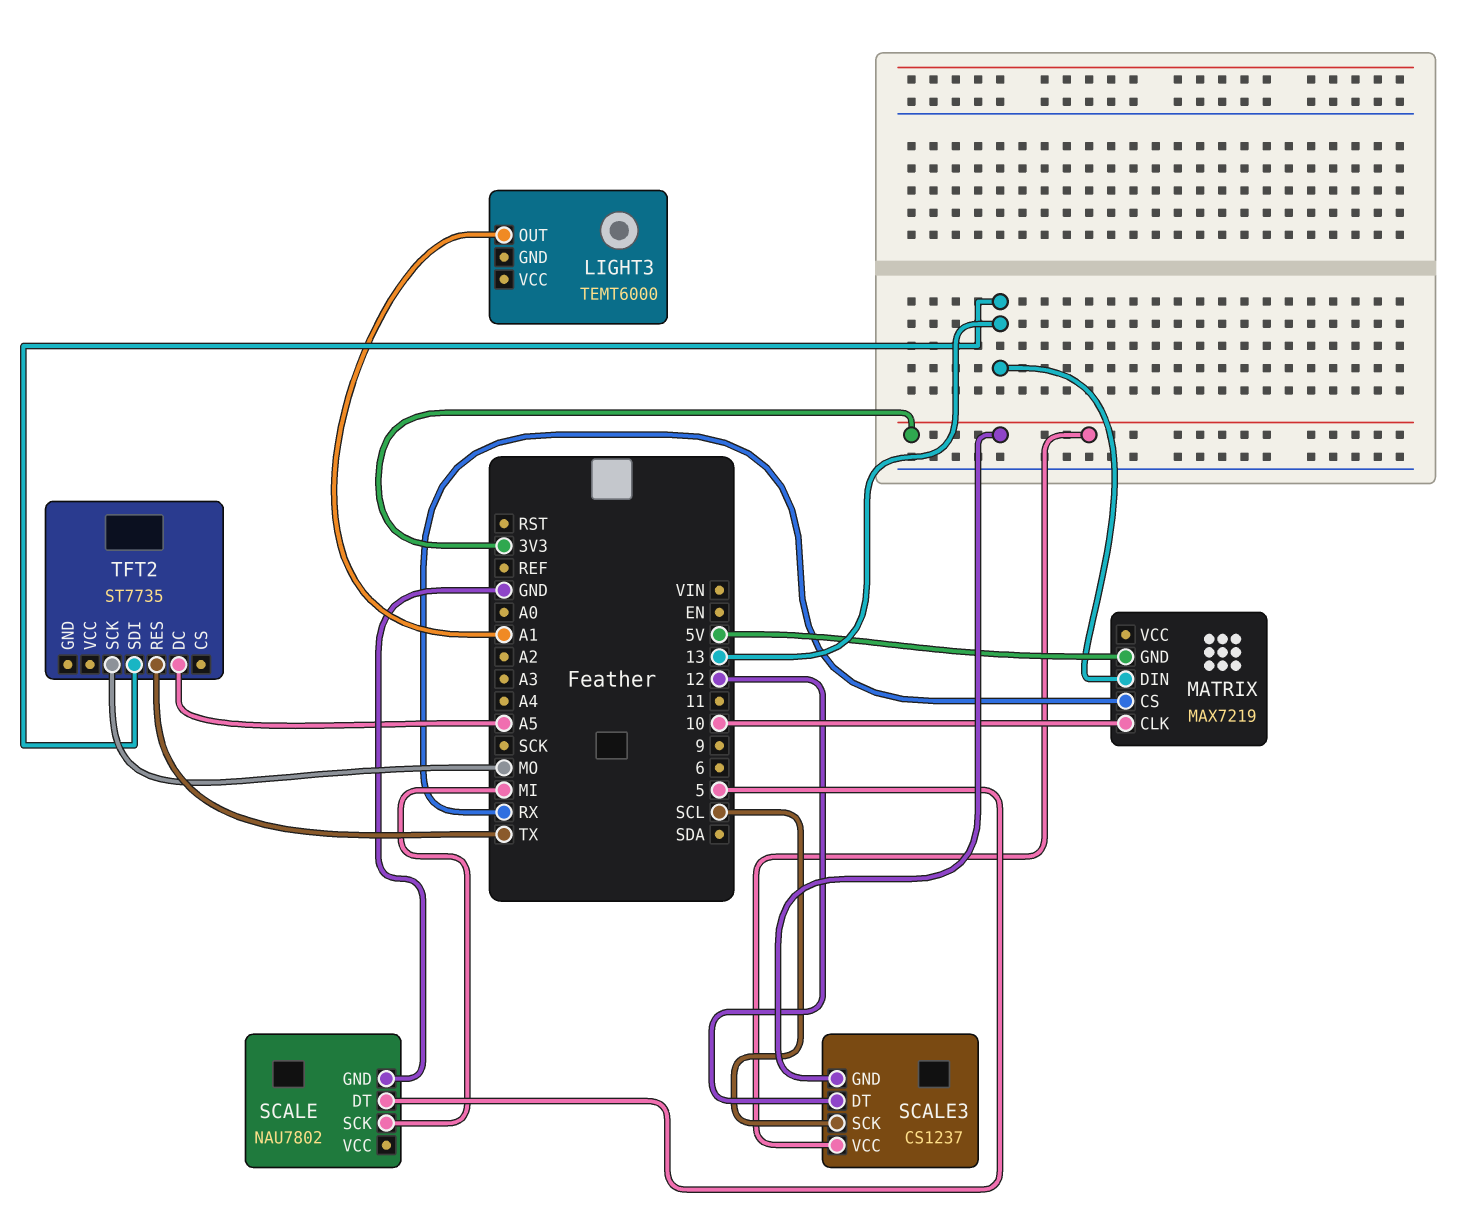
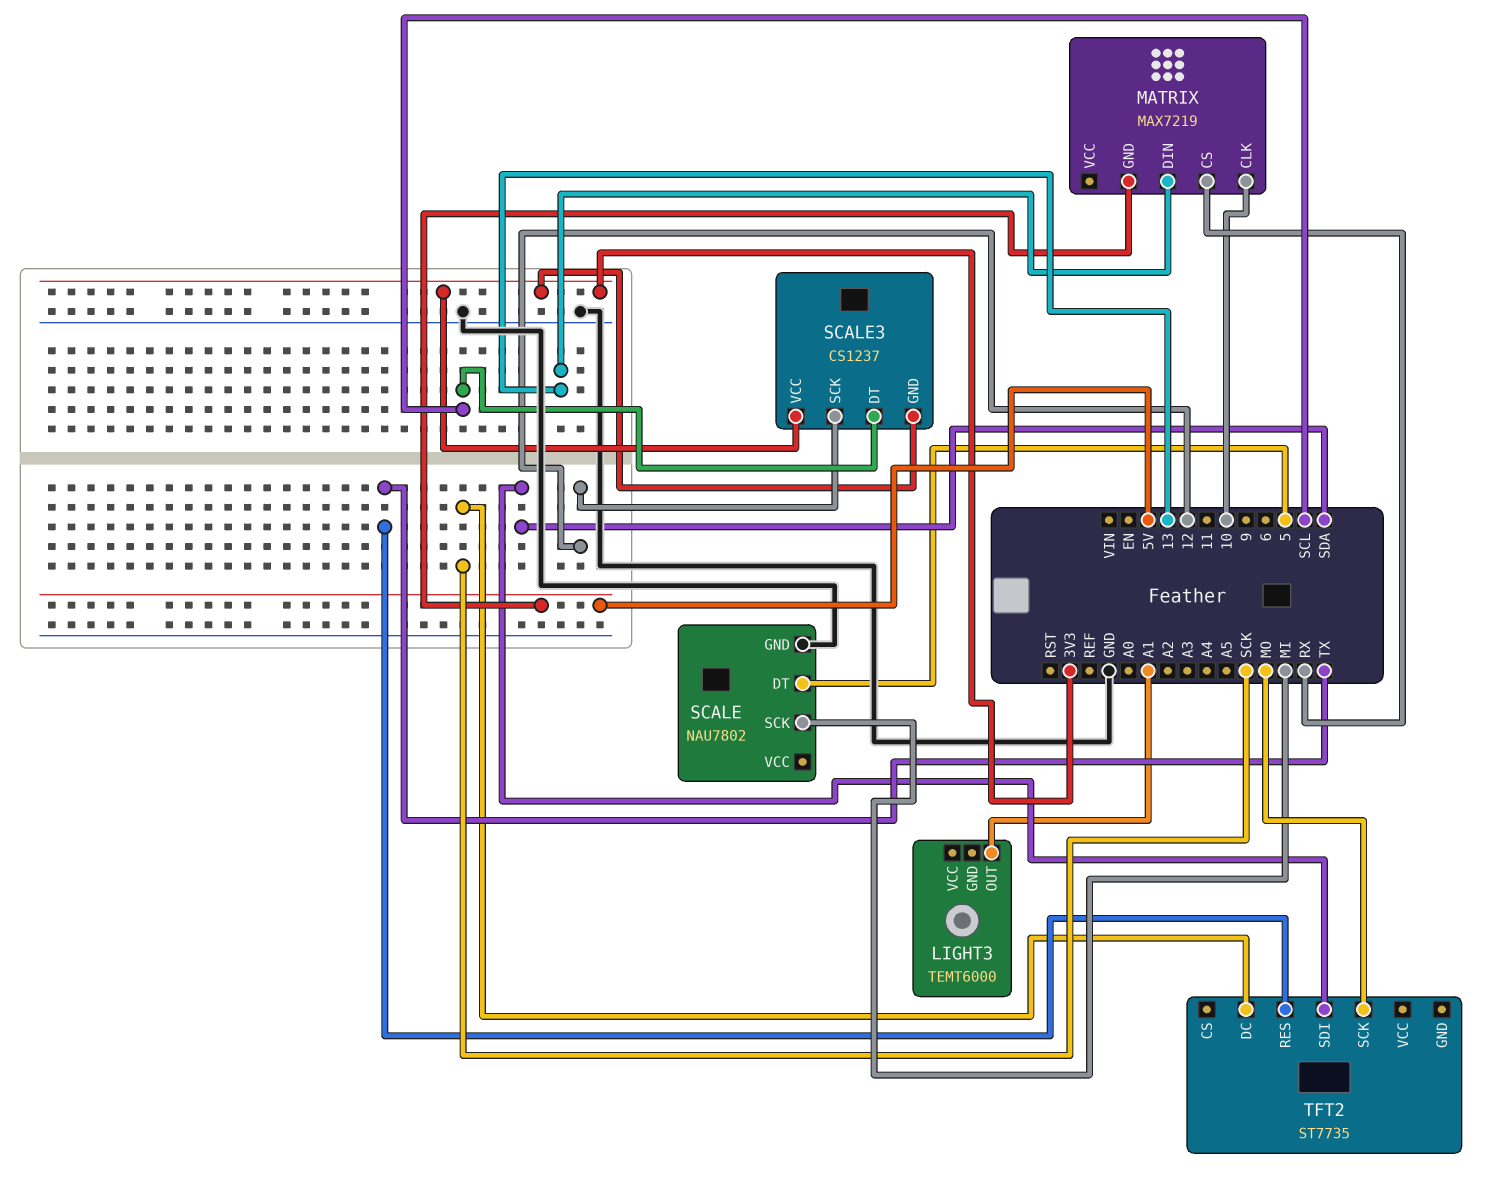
SCALE3 pin DT: 12 -> SCL
SCALE3 pin SCK: SCL -> 12
TFT2 pin DC: A5 -> SCK
TFT2 pin SDI: 13 -> SDA

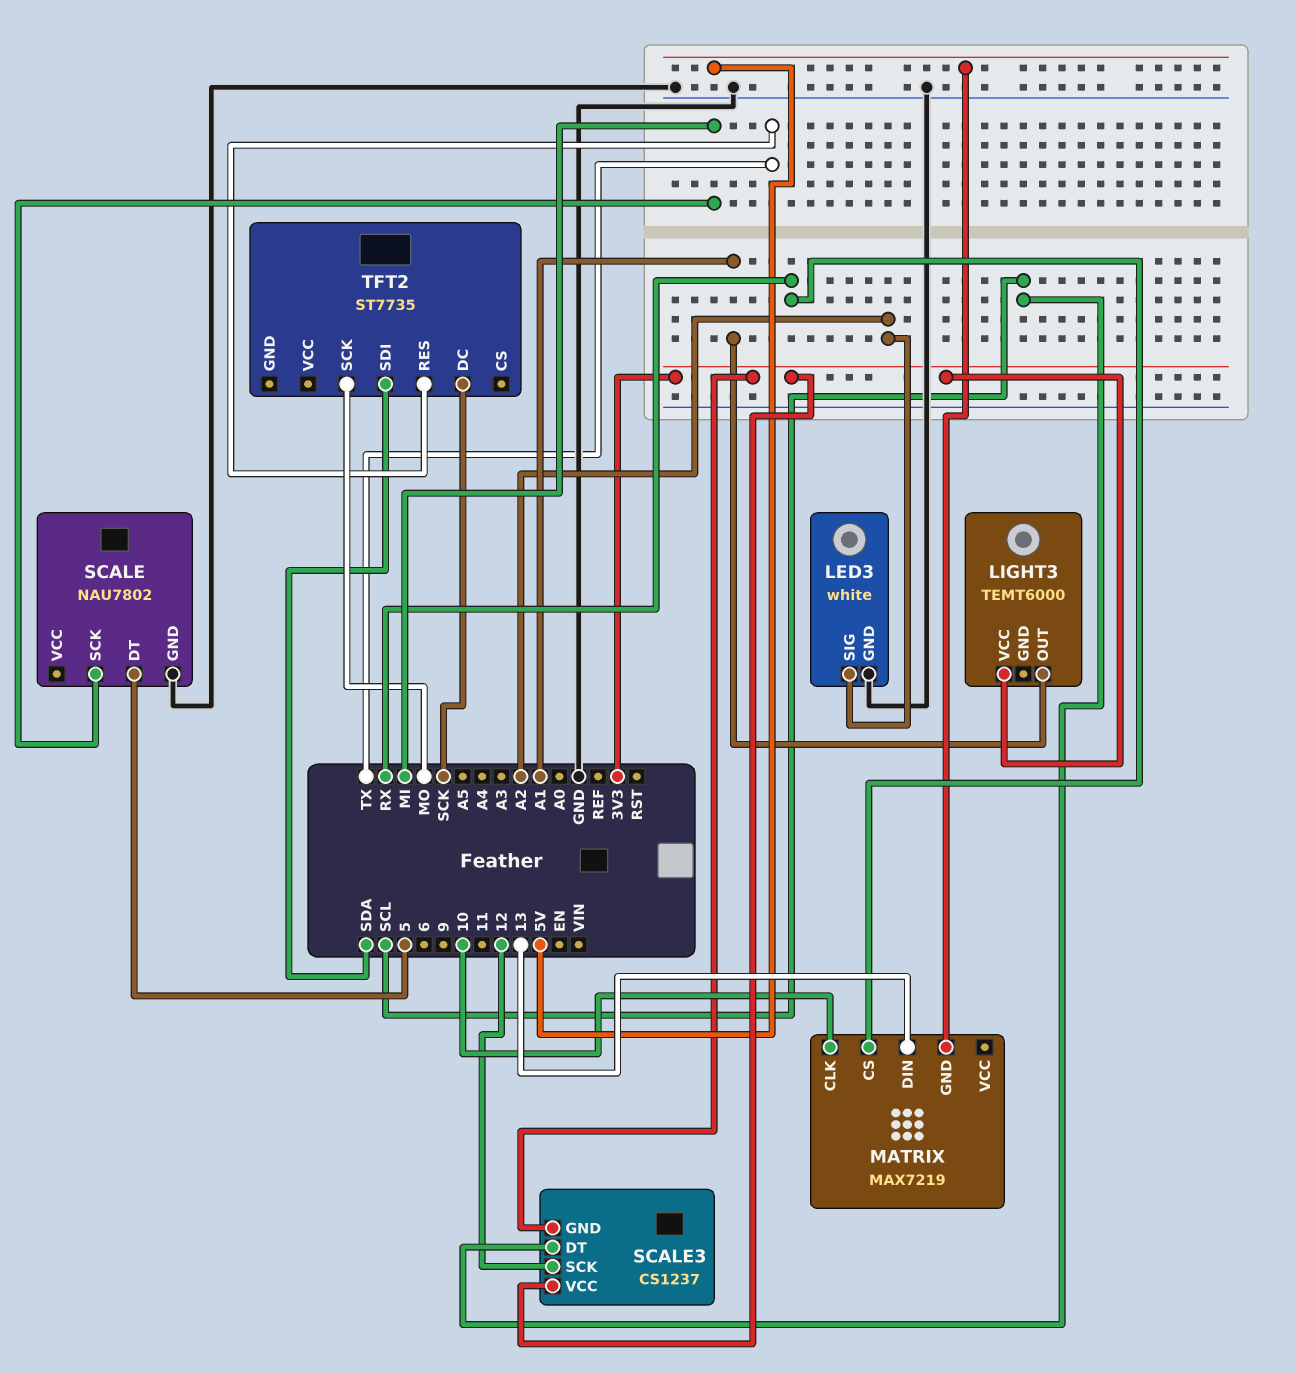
LED3: none -> white
LED3 pin GND: none -> GND
LED3 pin SIG: none -> A2
LIGHT3 pin VCC: none -> 3V3

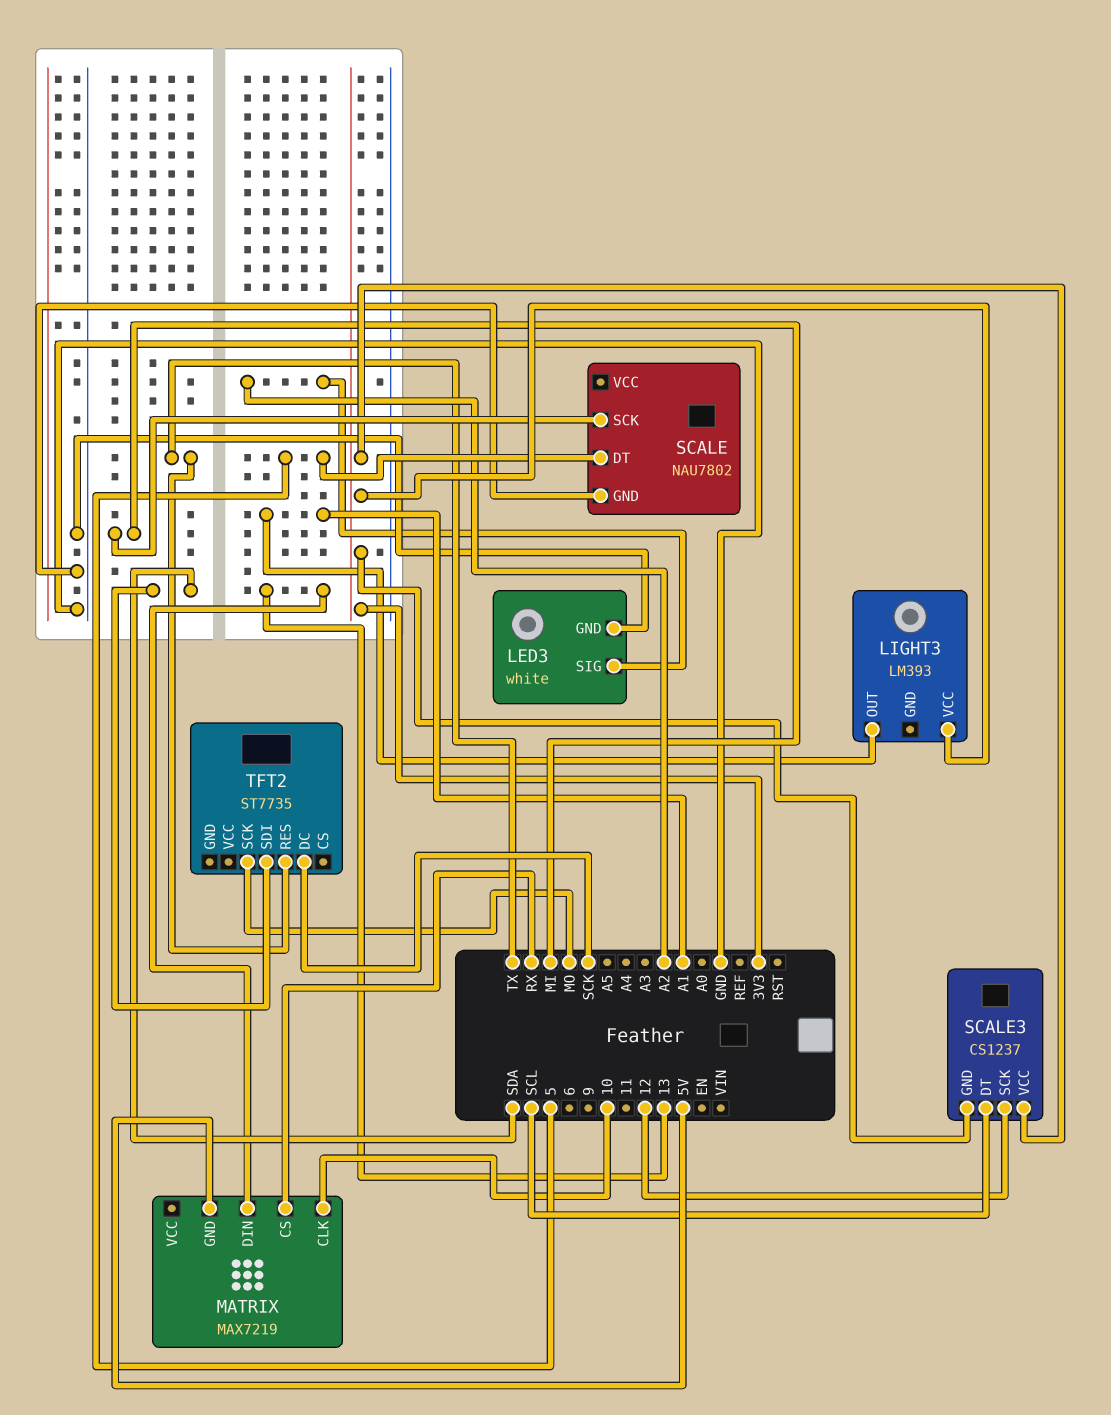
LIGHT3: TEMT6000 -> LM393

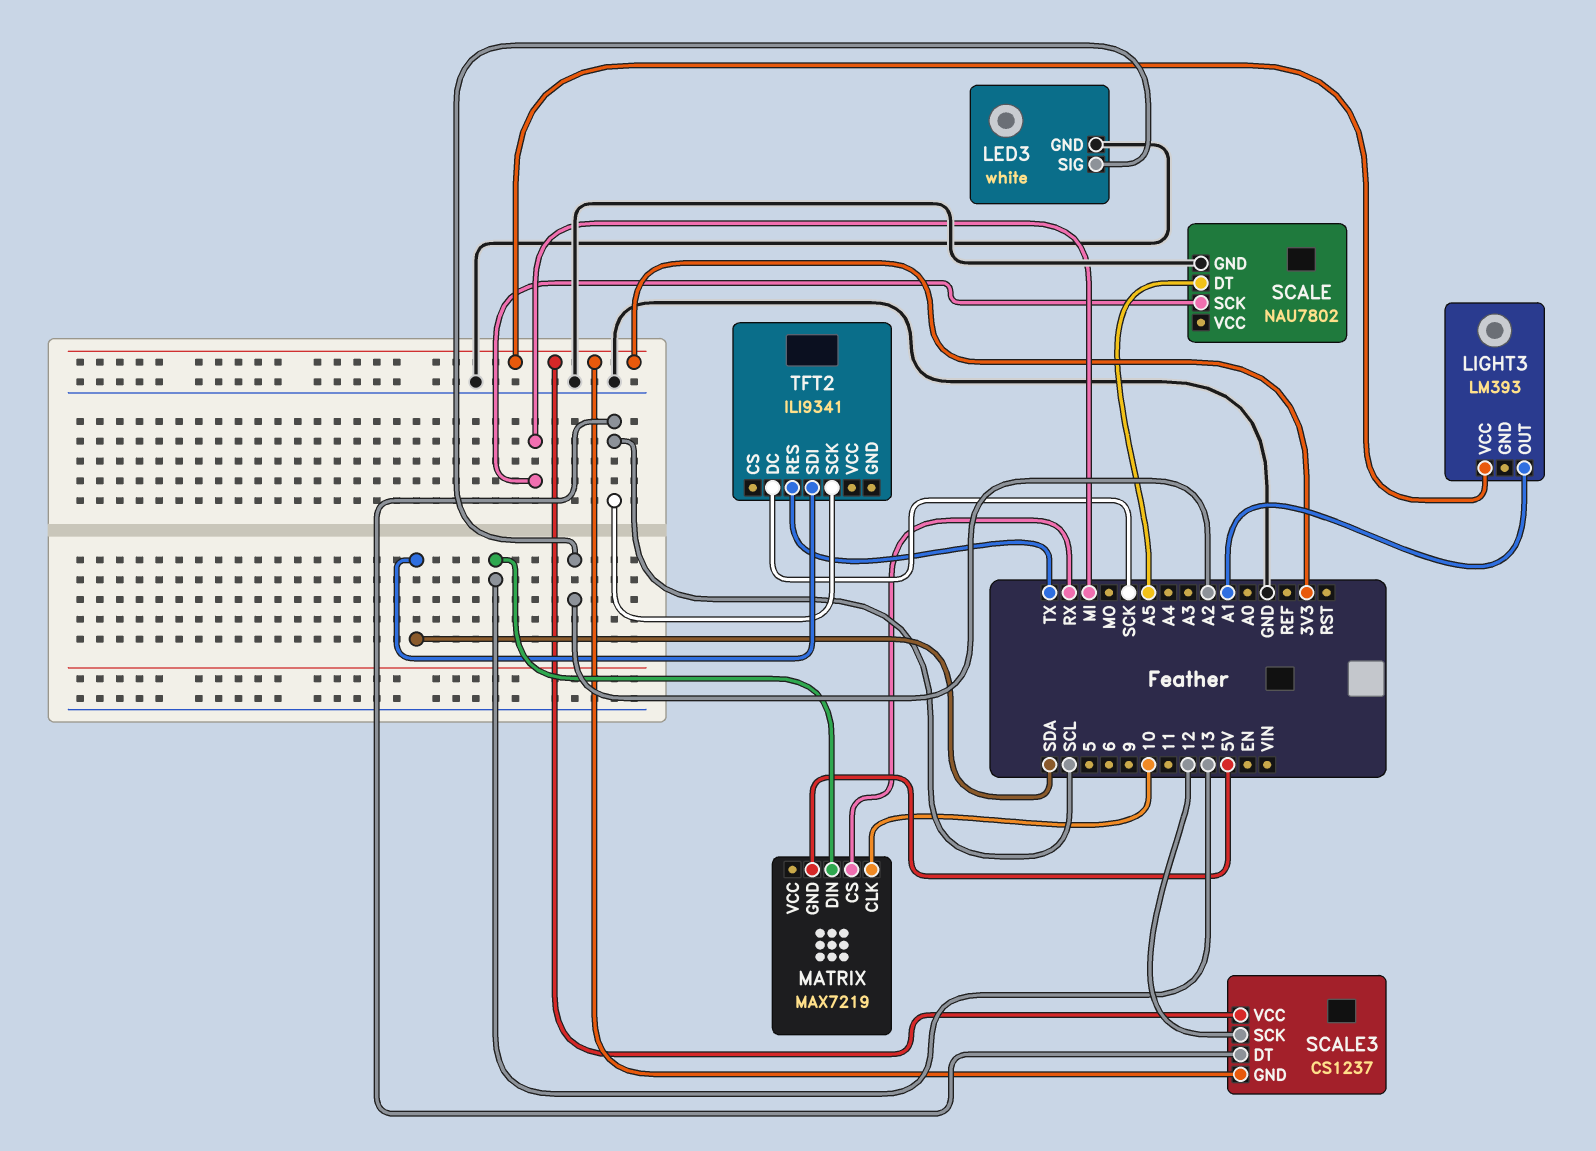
SCALE pin DT: 5 -> A5
TFT2: ST7735 -> ILI9341
TFT2 pin SCK: MO -> SCL

